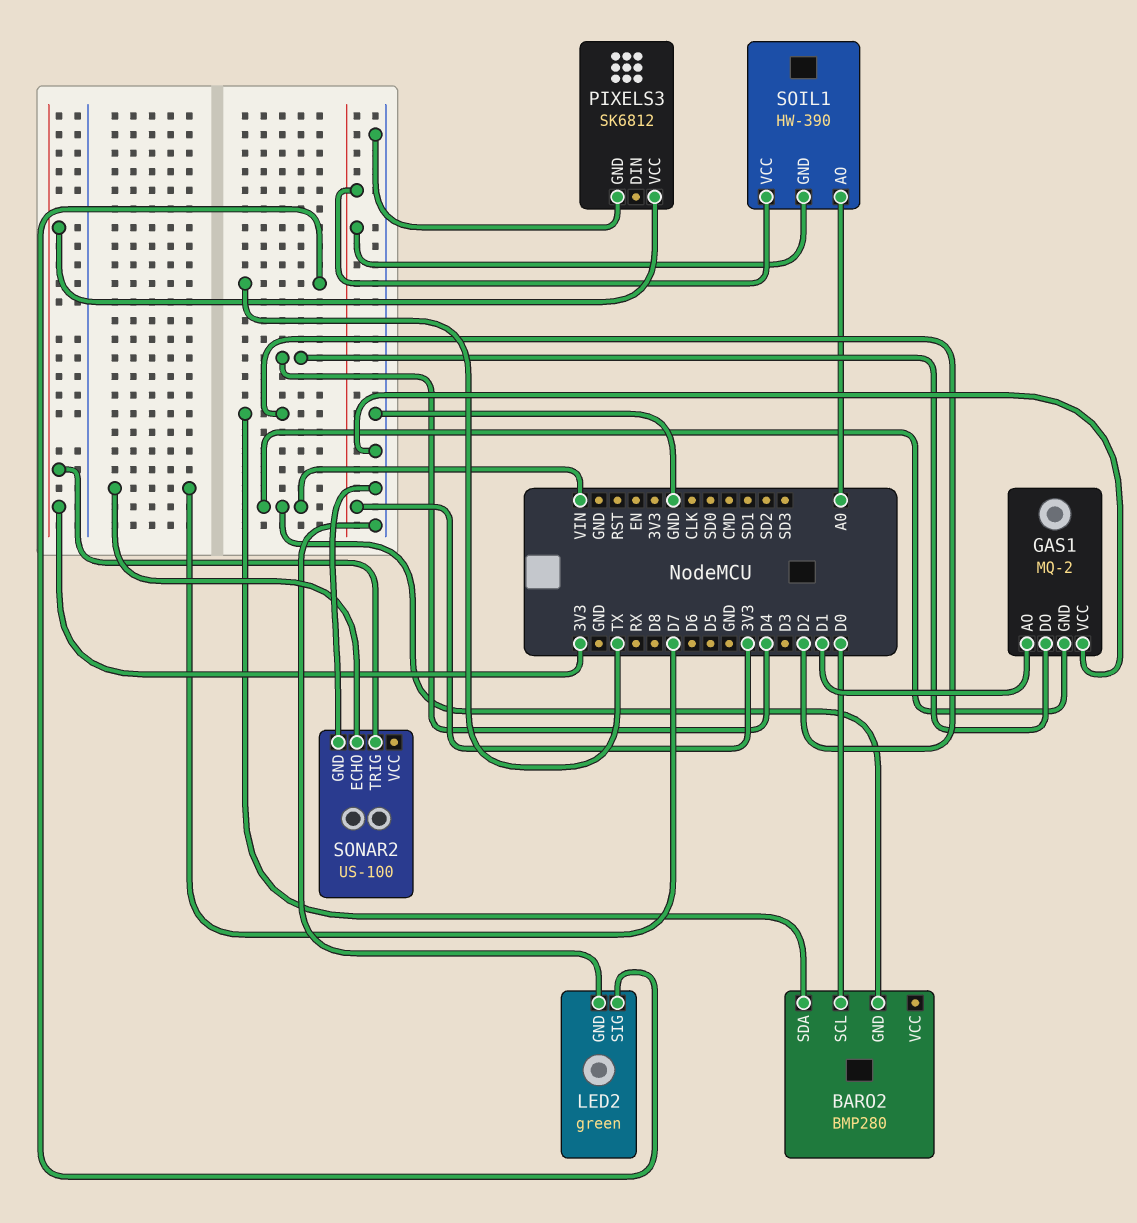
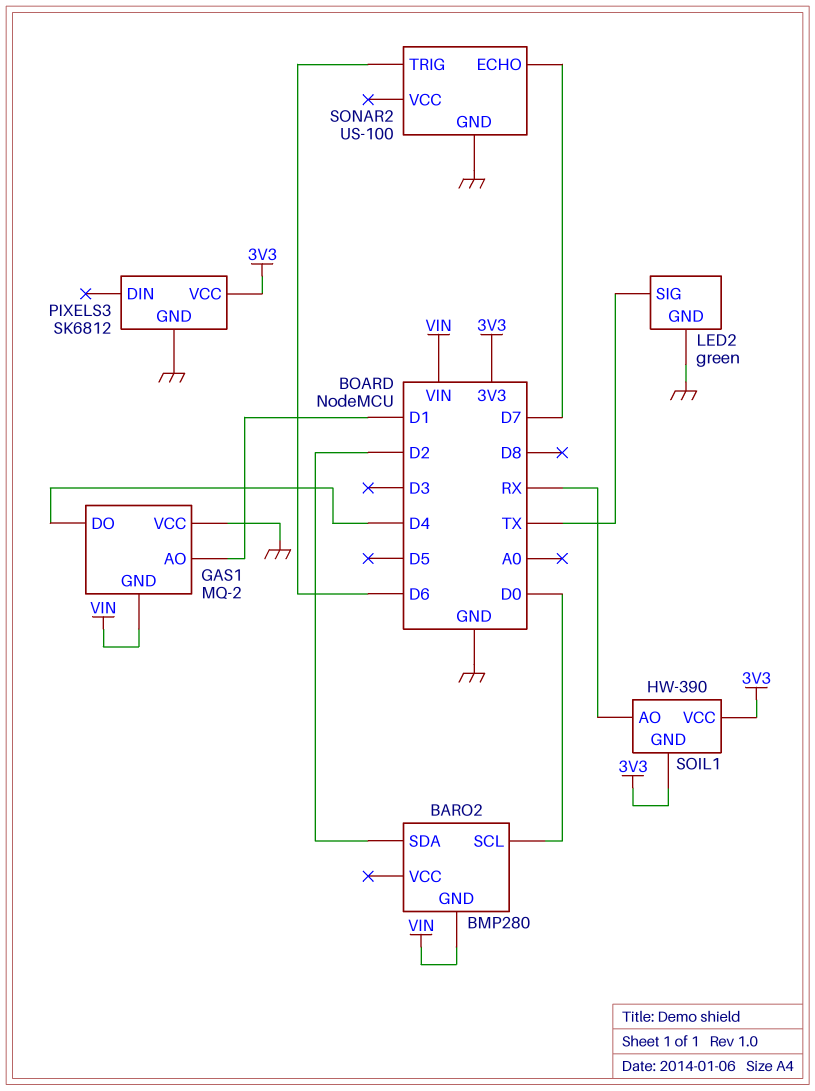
SOIL1 pin AO: A0 -> RX
SONAR2 pin TRIG: 3V3 -> D6

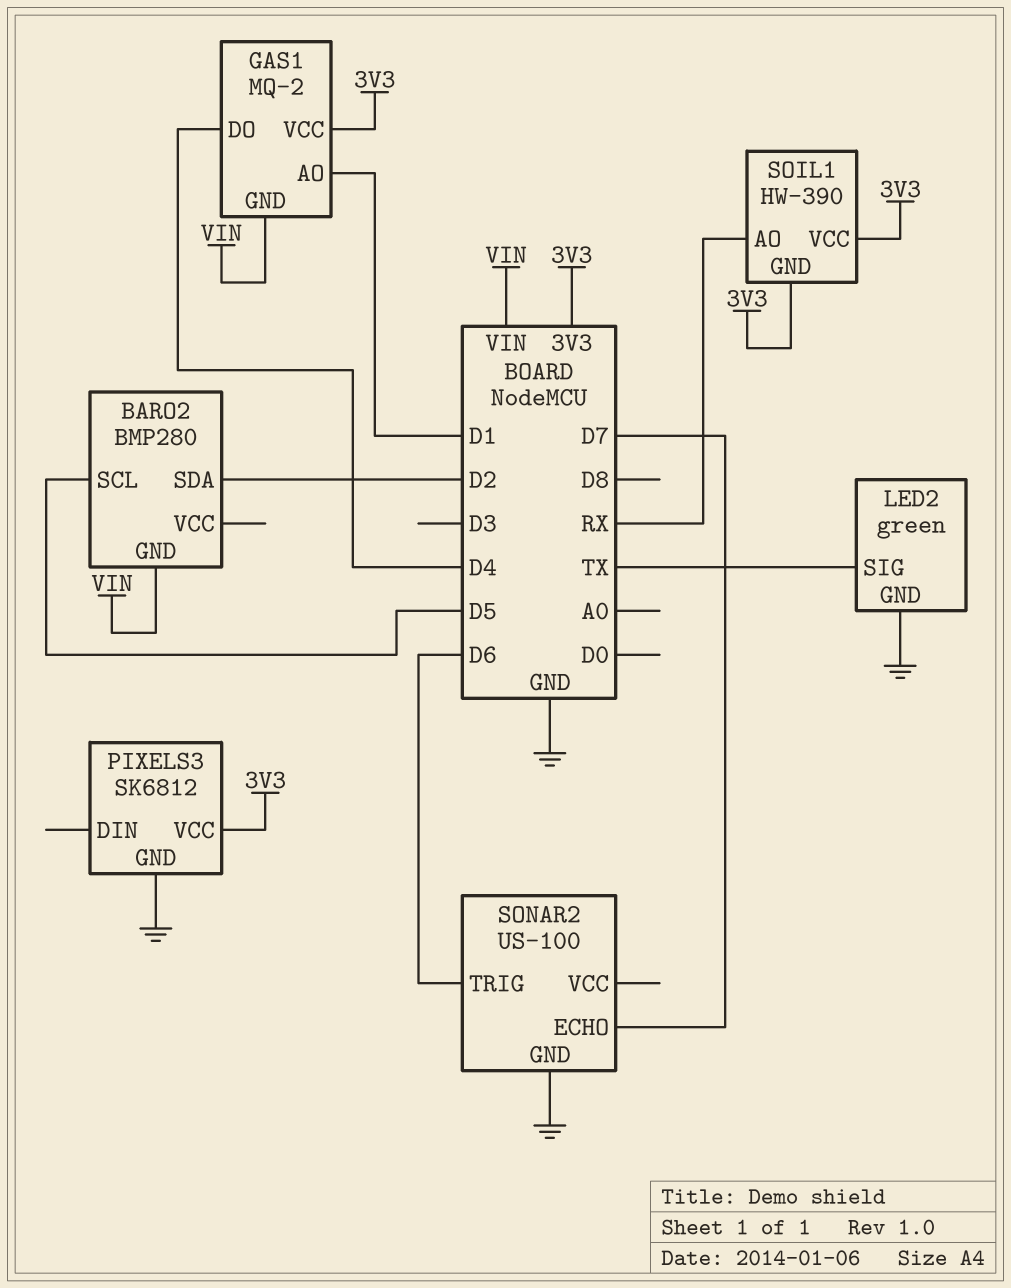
BARO2 pin SCL: D0 -> D5
GAS1 pin VCC: GND -> 3V3

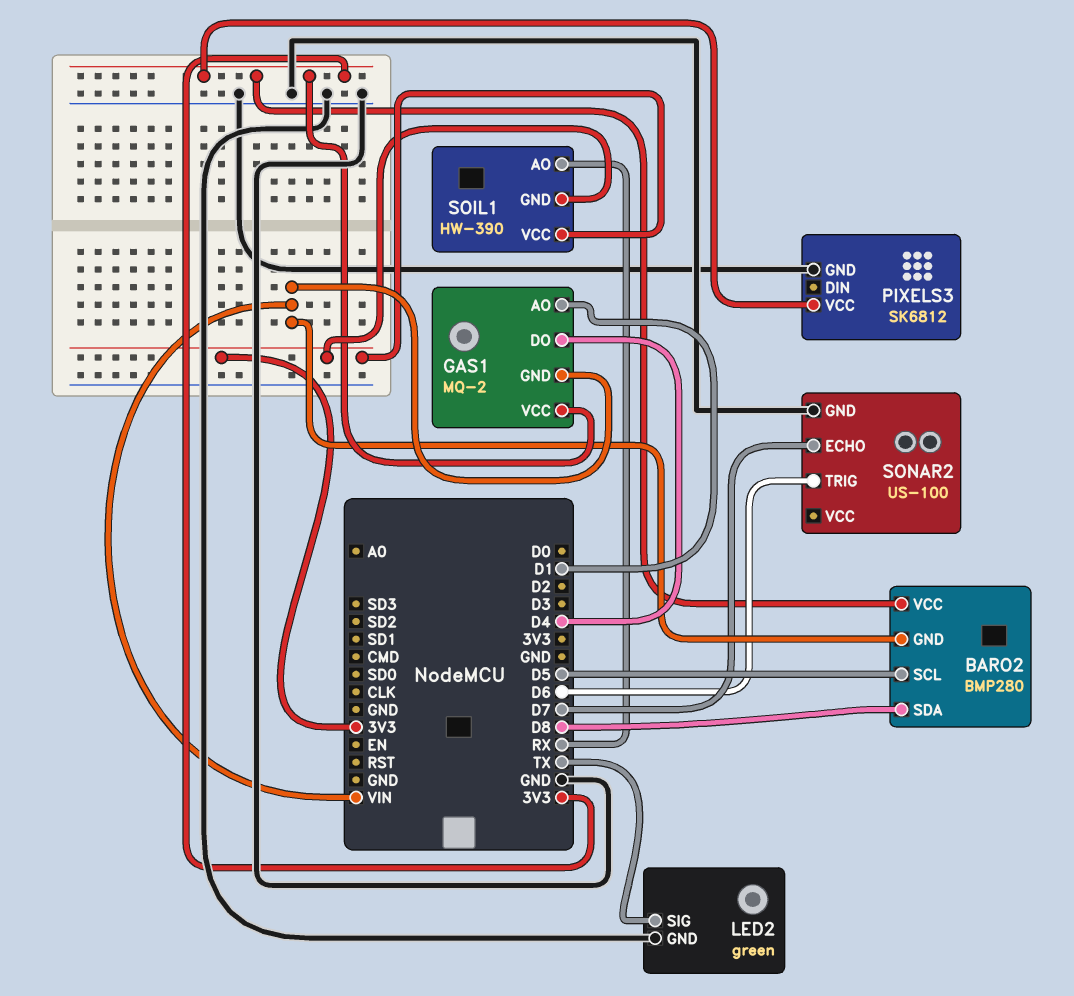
BARO2 pin SDA: D2 -> D8
BARO2 pin VCC: none -> 3V3

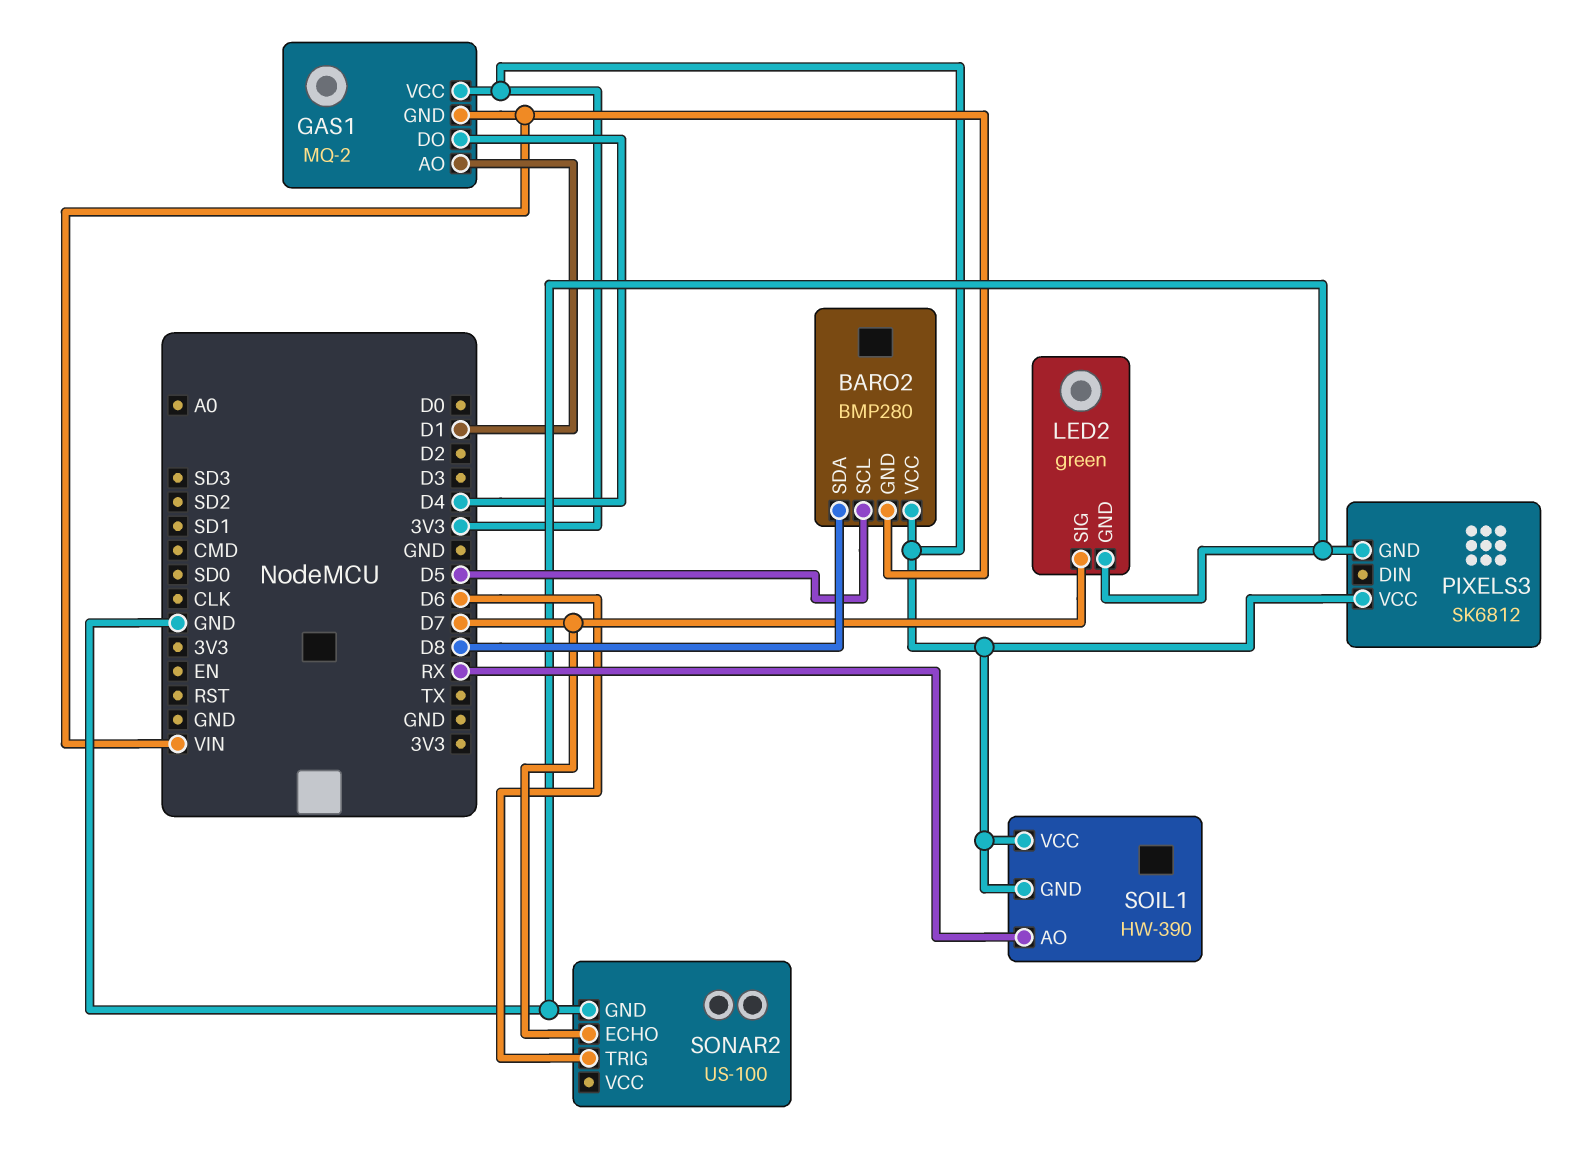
LED2 pin SIG: TX -> D7

